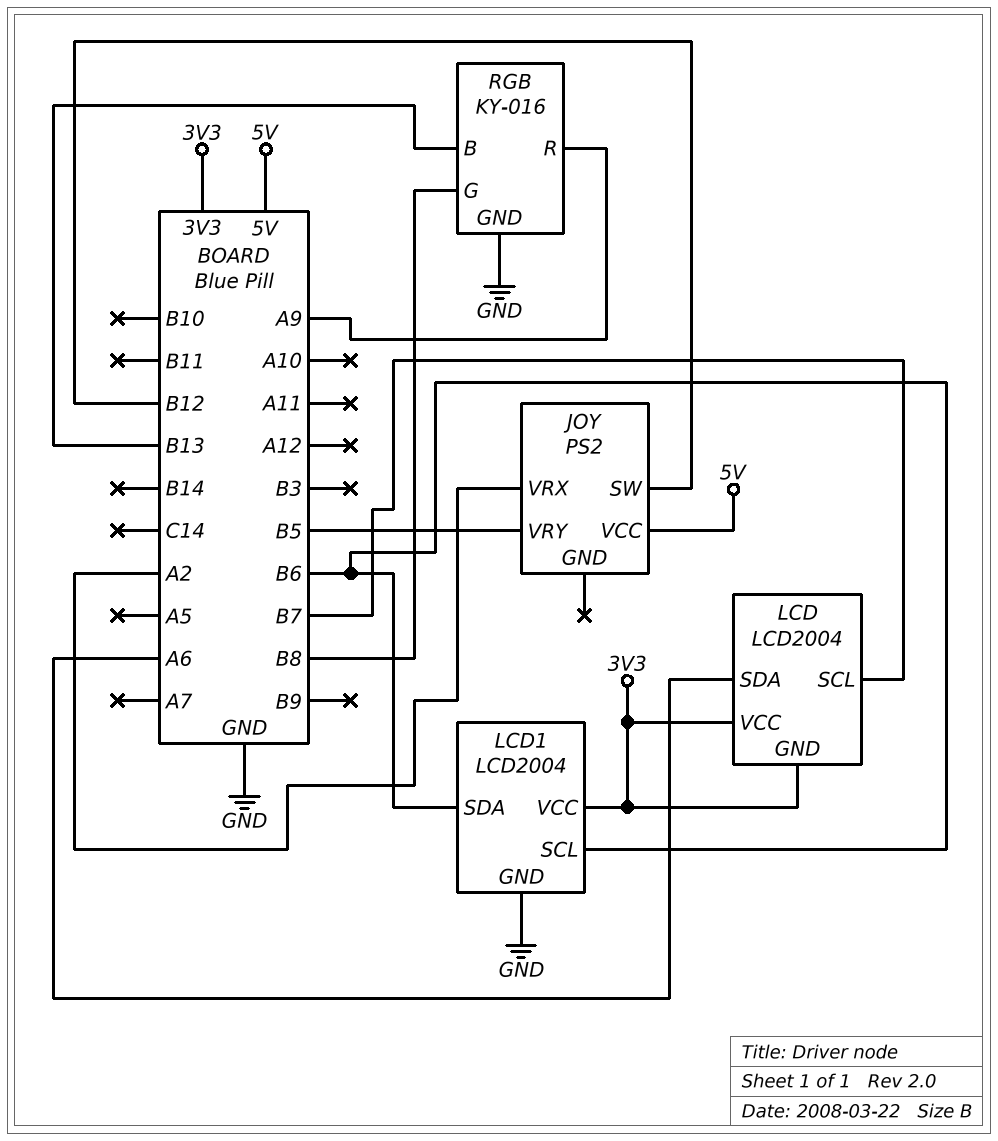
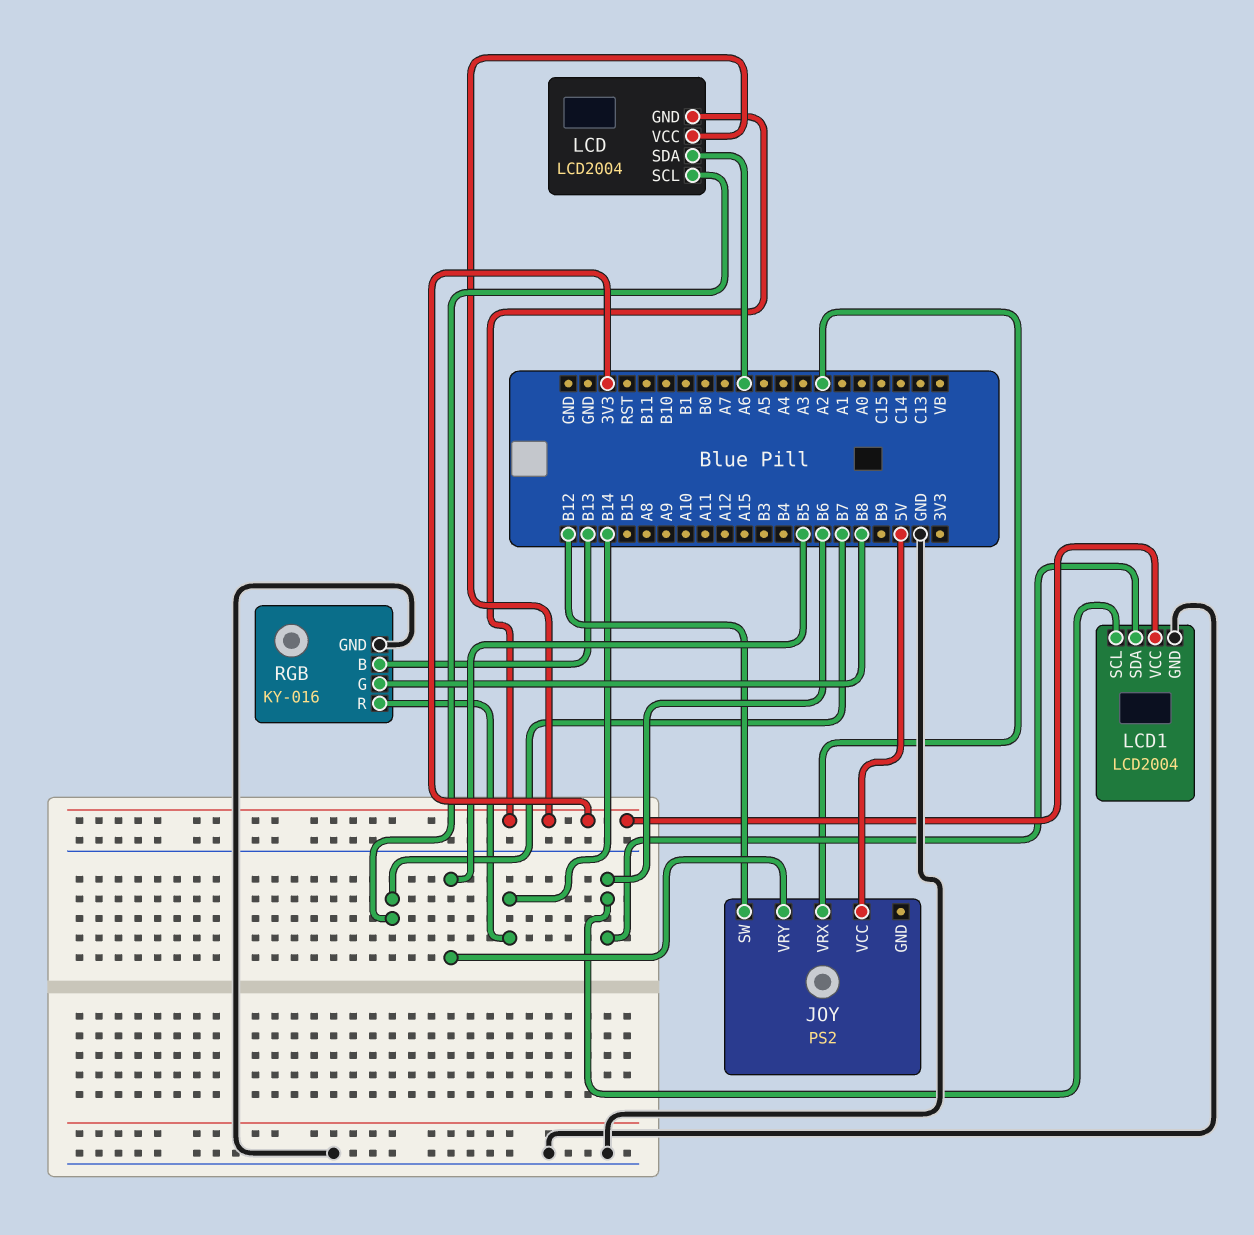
RGB pin R: A9 -> B14

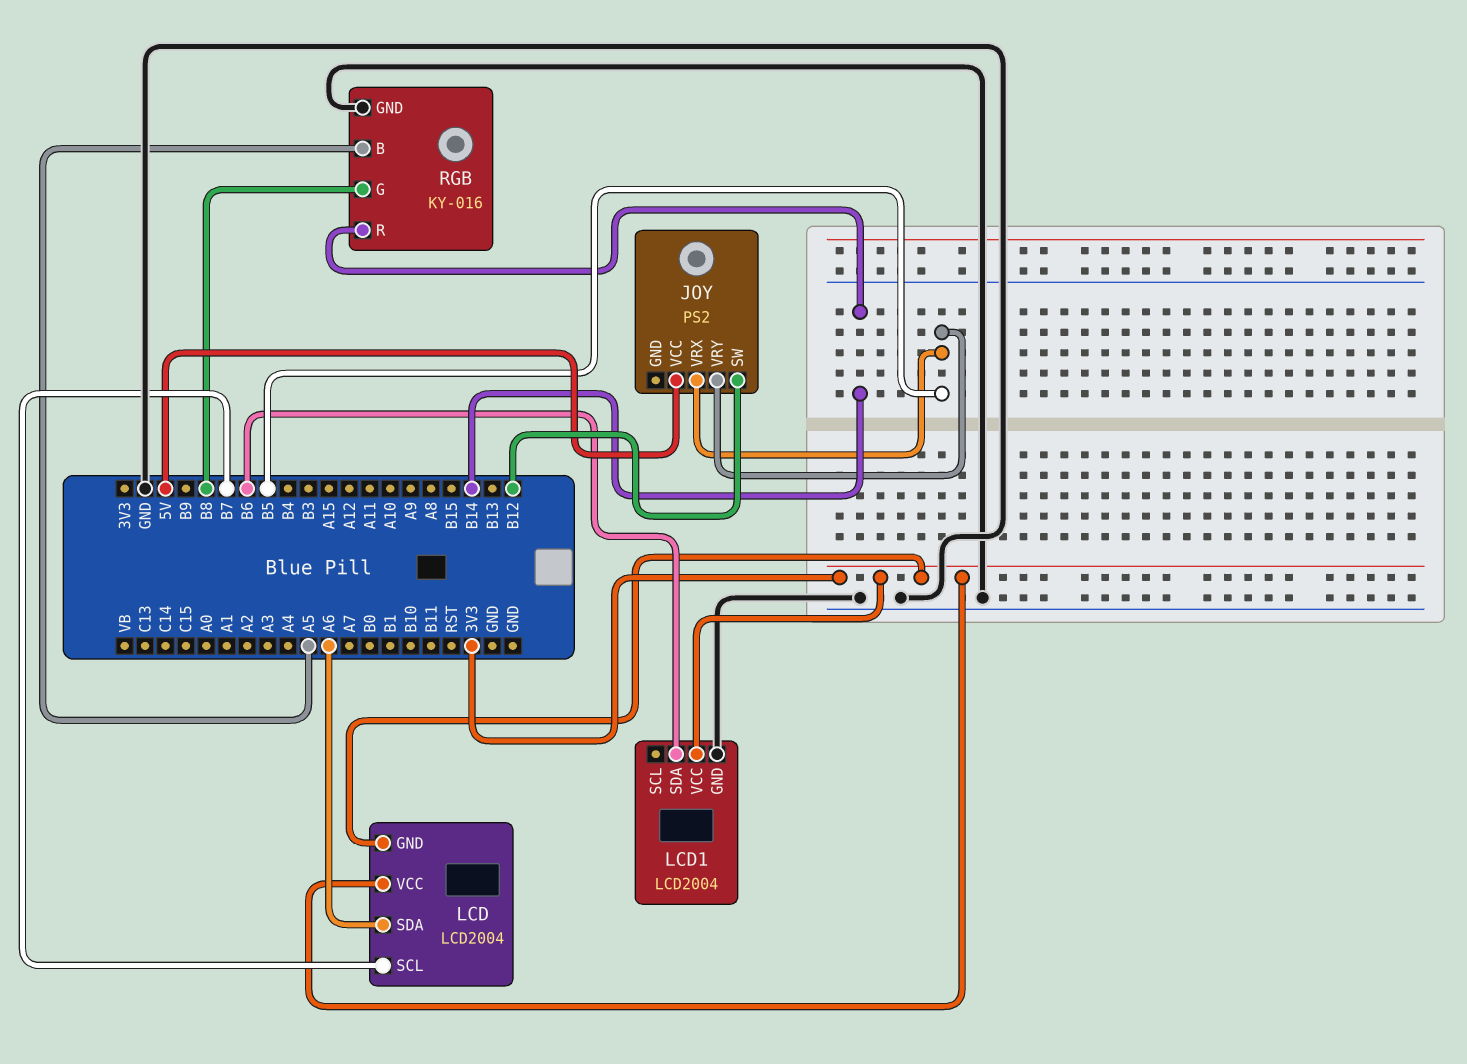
JOY pin VRX: A2 -> B5
LCD1 pin SCL: B6 -> none
RGB pin B: B13 -> A5

